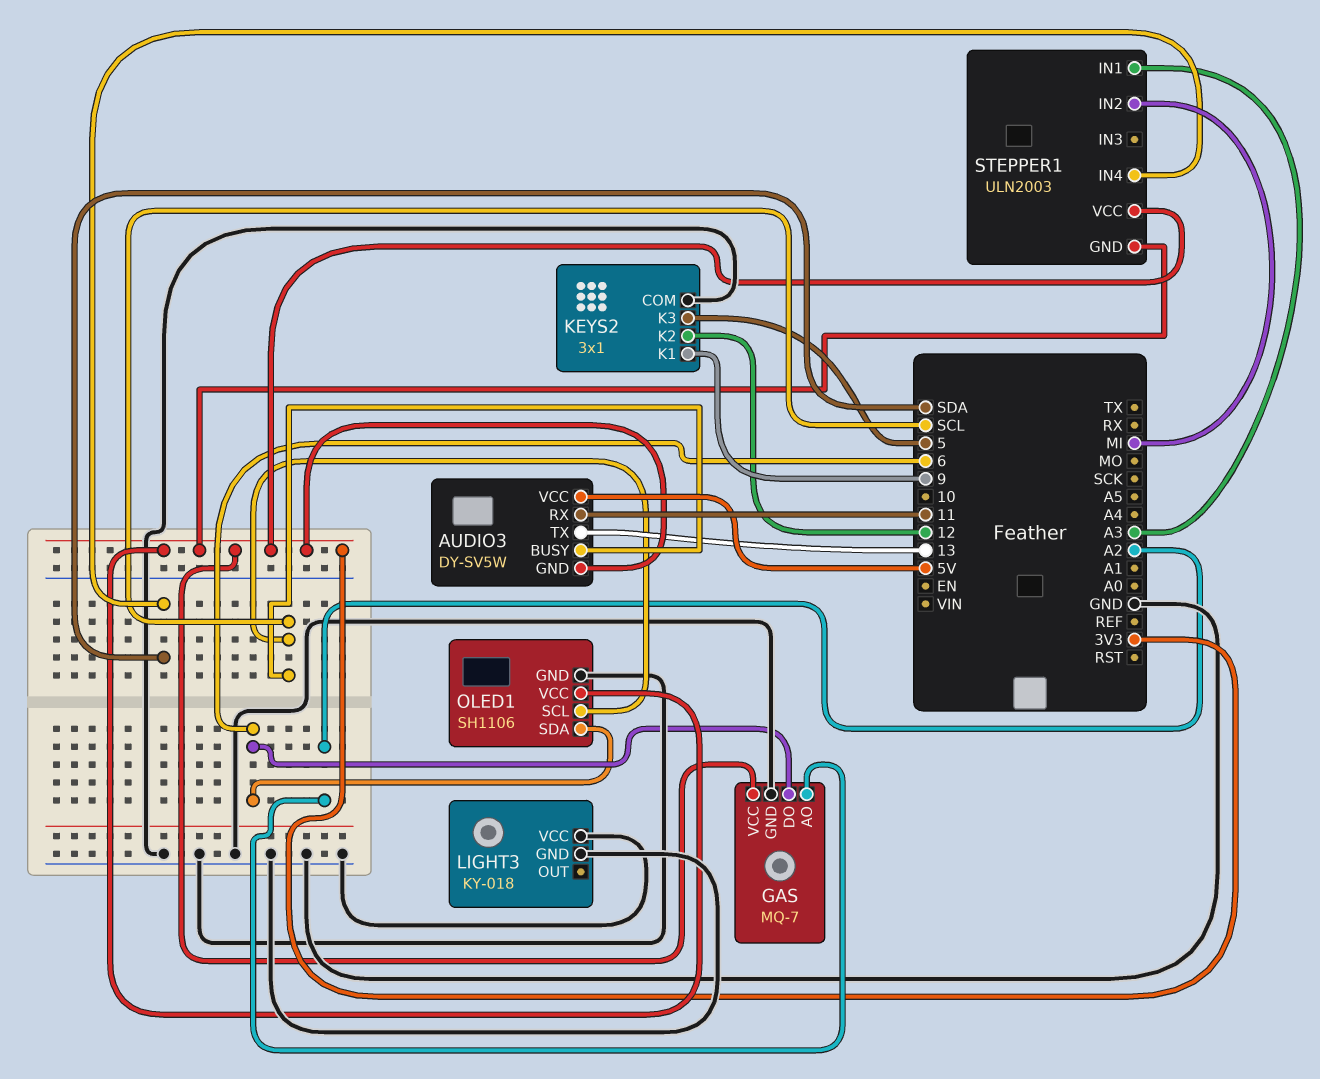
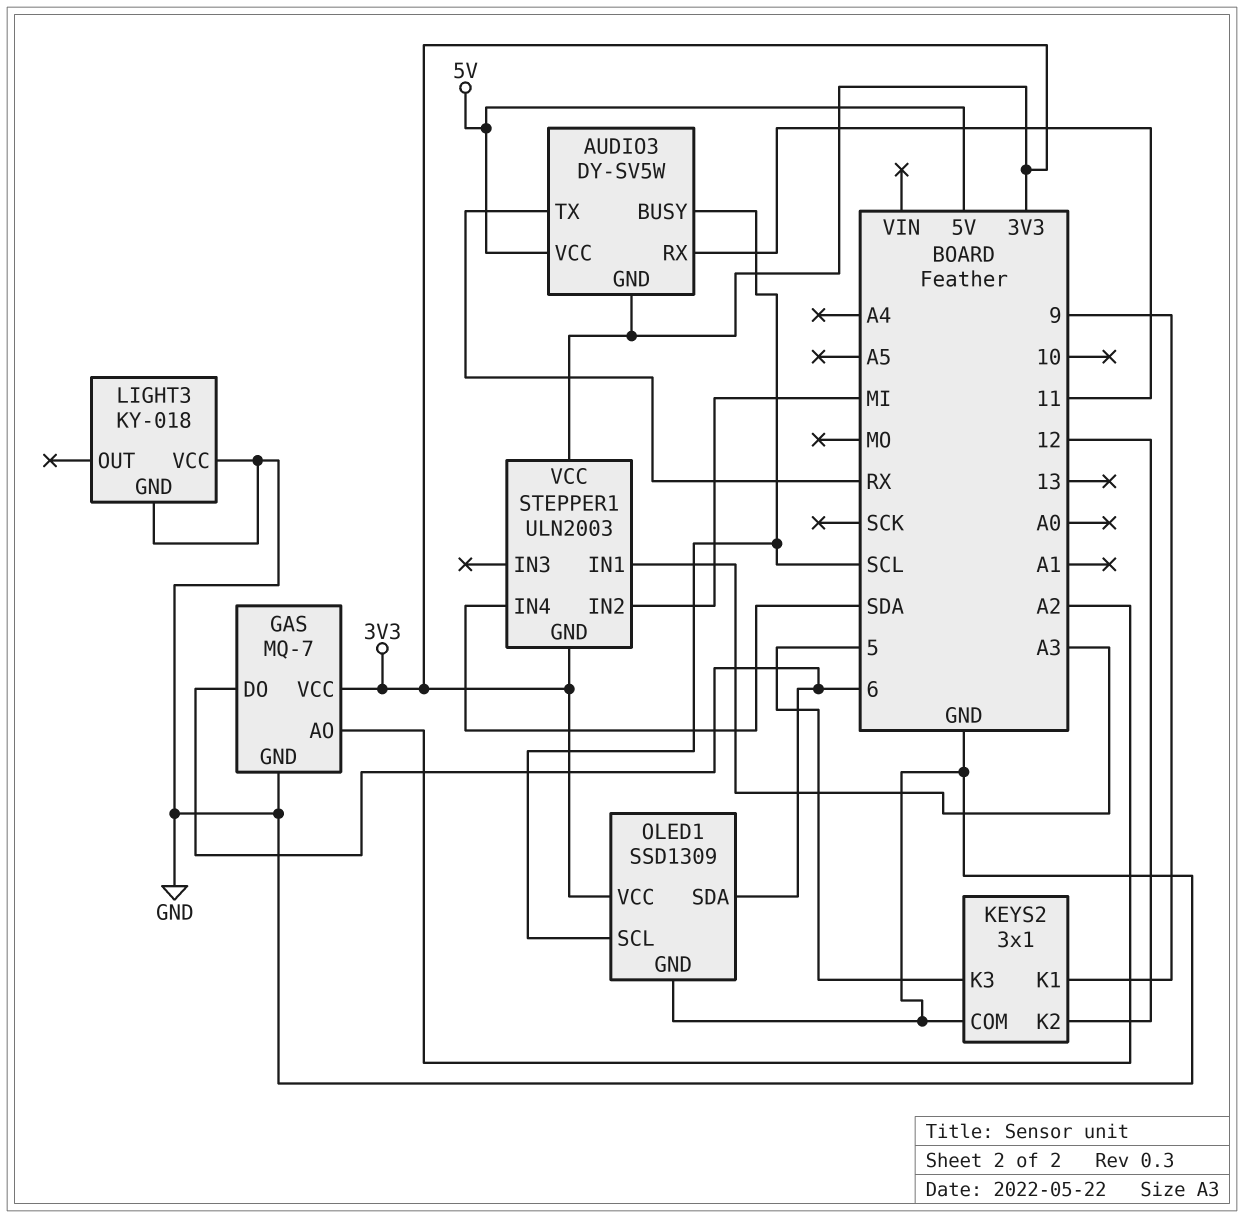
AUDIO3 pin TX: 13 -> RX
OLED1: SH1106 -> SSD1309

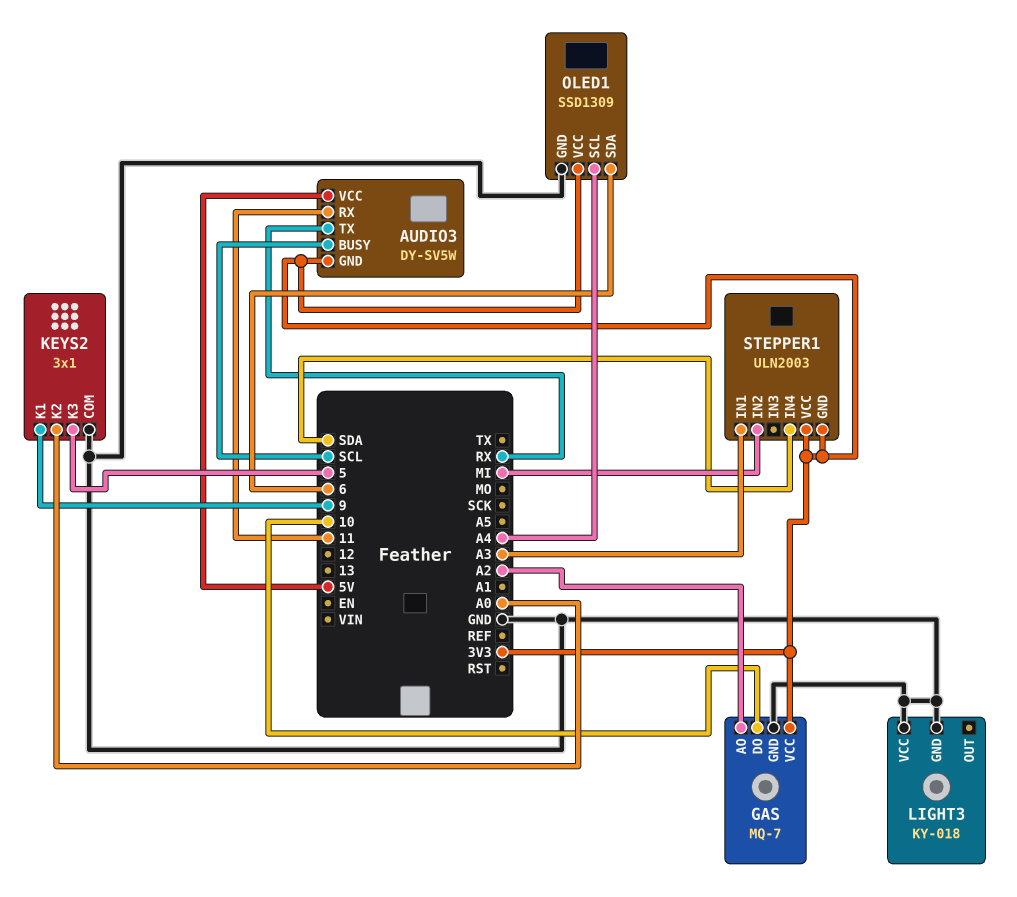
GAS pin DO: 6 -> 10
KEYS2 pin K2: 12 -> A0
OLED1 pin SCL: SCL -> A4

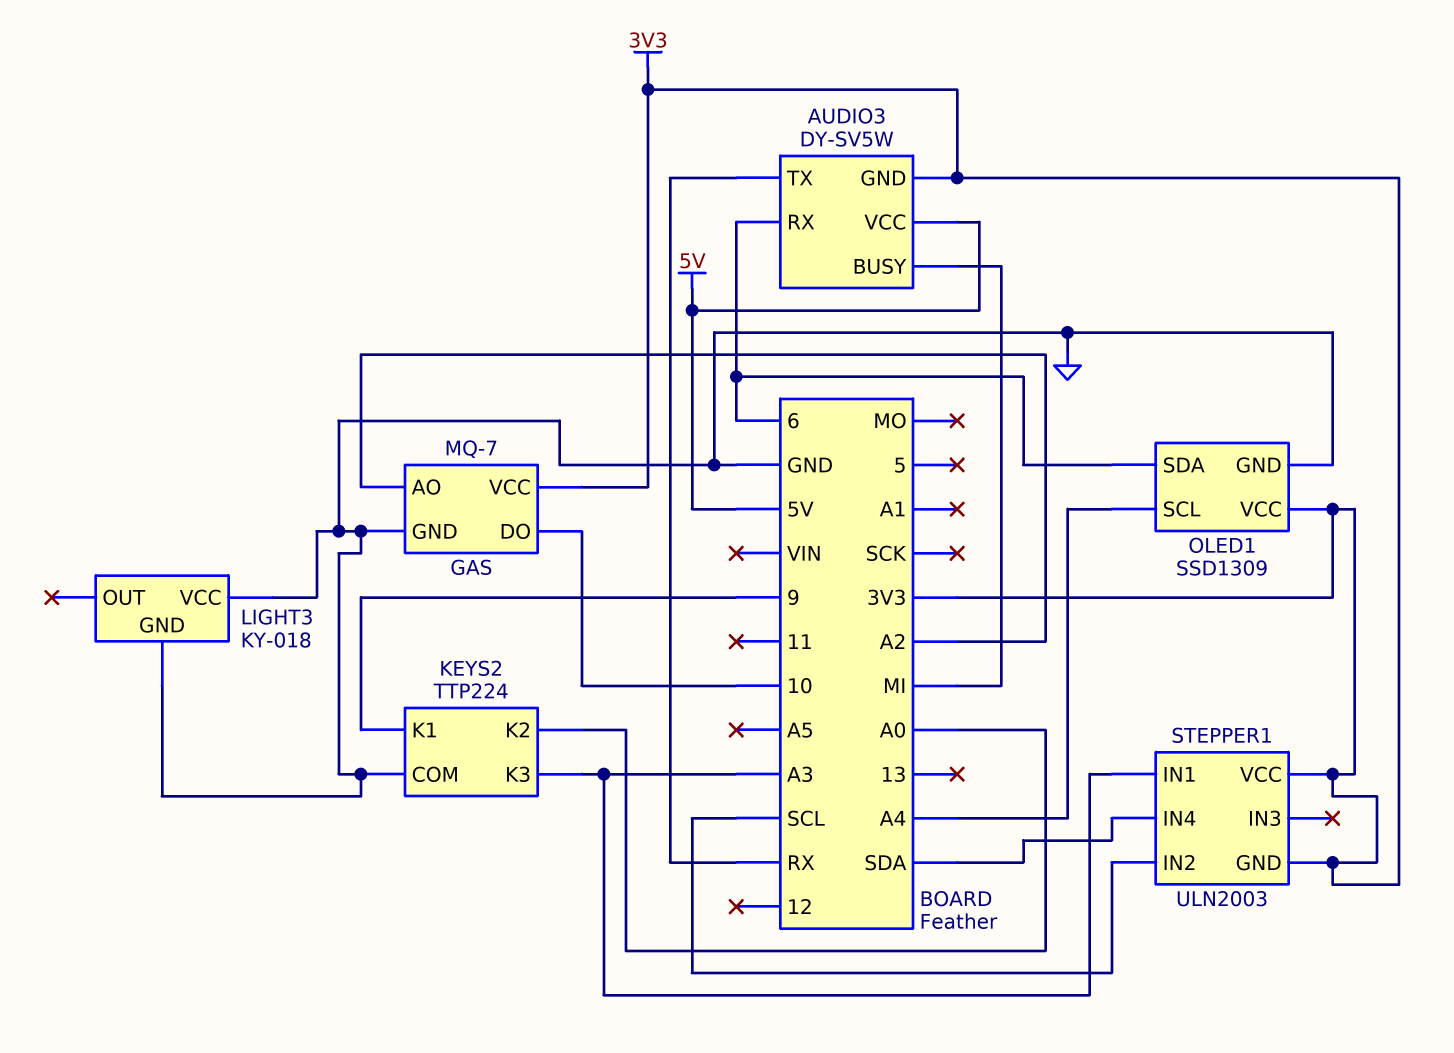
AUDIO3 pin BUSY: SCL -> MI
AUDIO3 pin RX: 11 -> 6
KEYS2: 3x1 -> TTP224
KEYS2 pin K3: 5 -> A3
STEPPER1 pin IN2: MI -> SCL

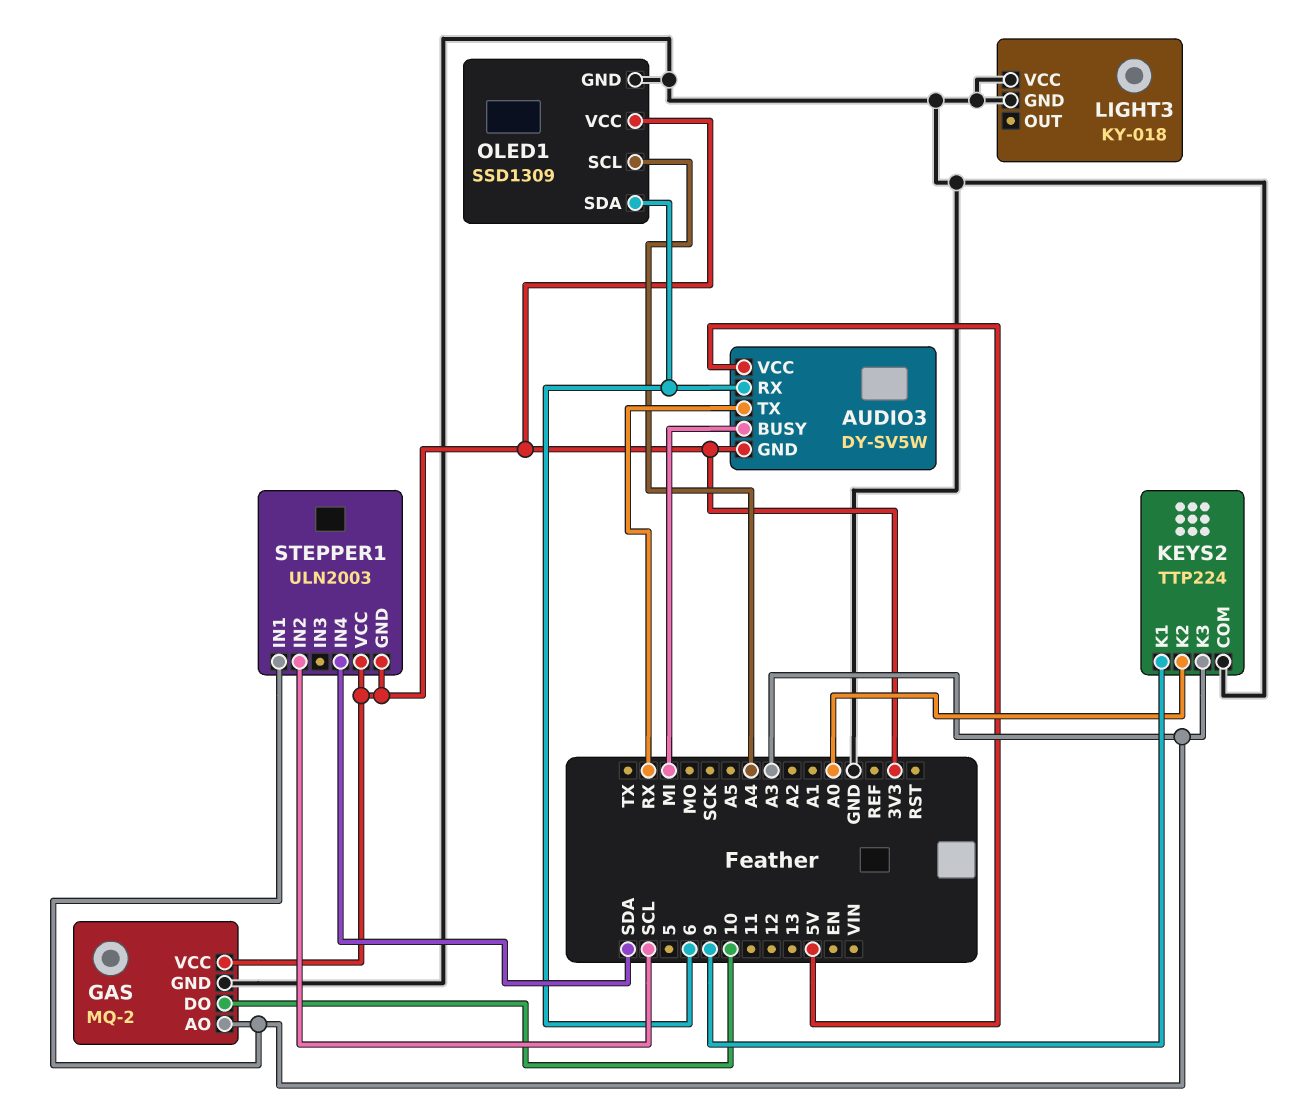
GAS: MQ-7 -> MQ-2
GAS pin AO: A2 -> A3

